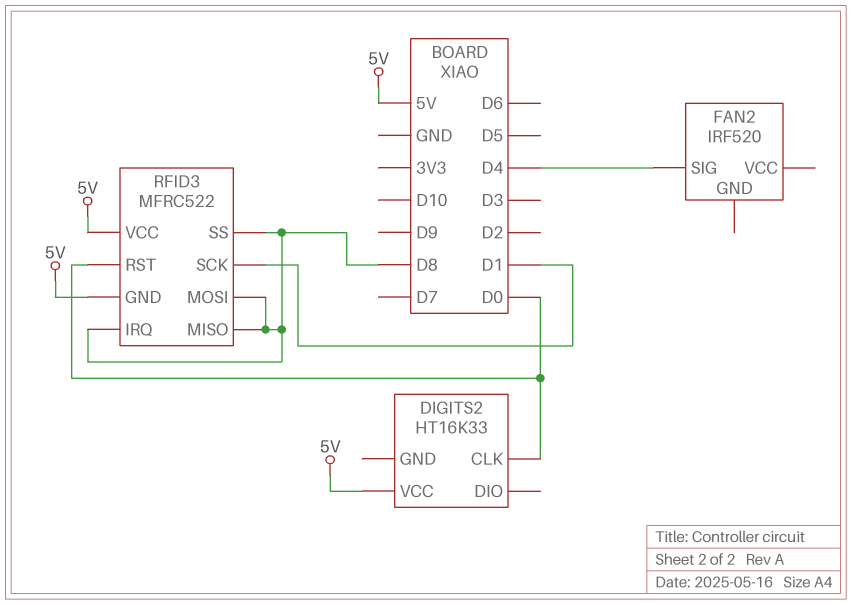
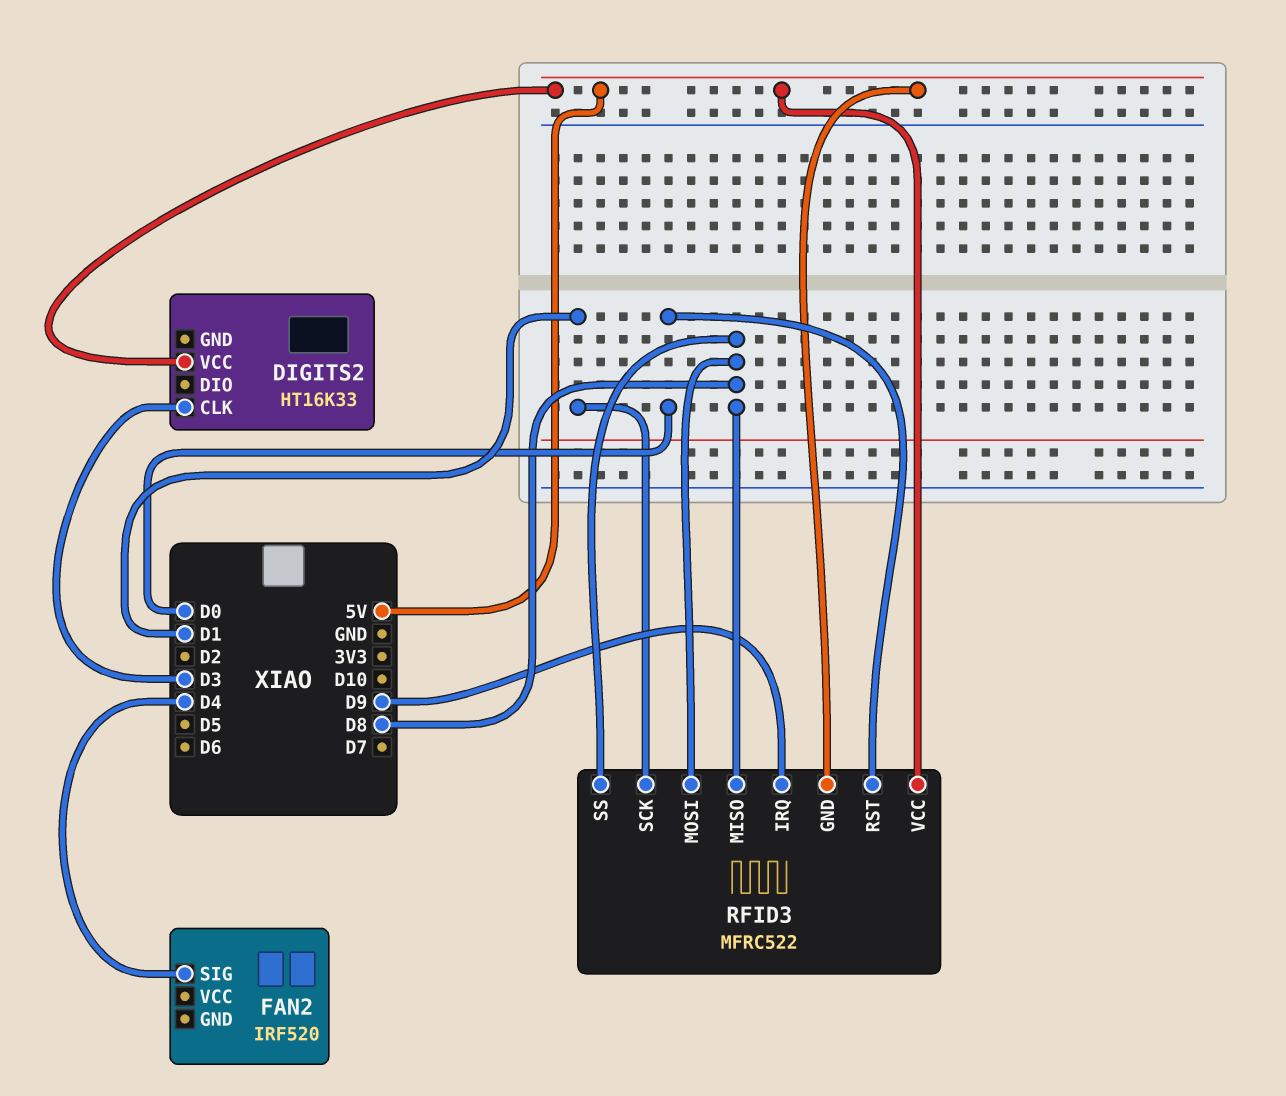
DIGITS2 pin CLK: D0 -> D3
RFID3 pin IRQ: D8 -> D9

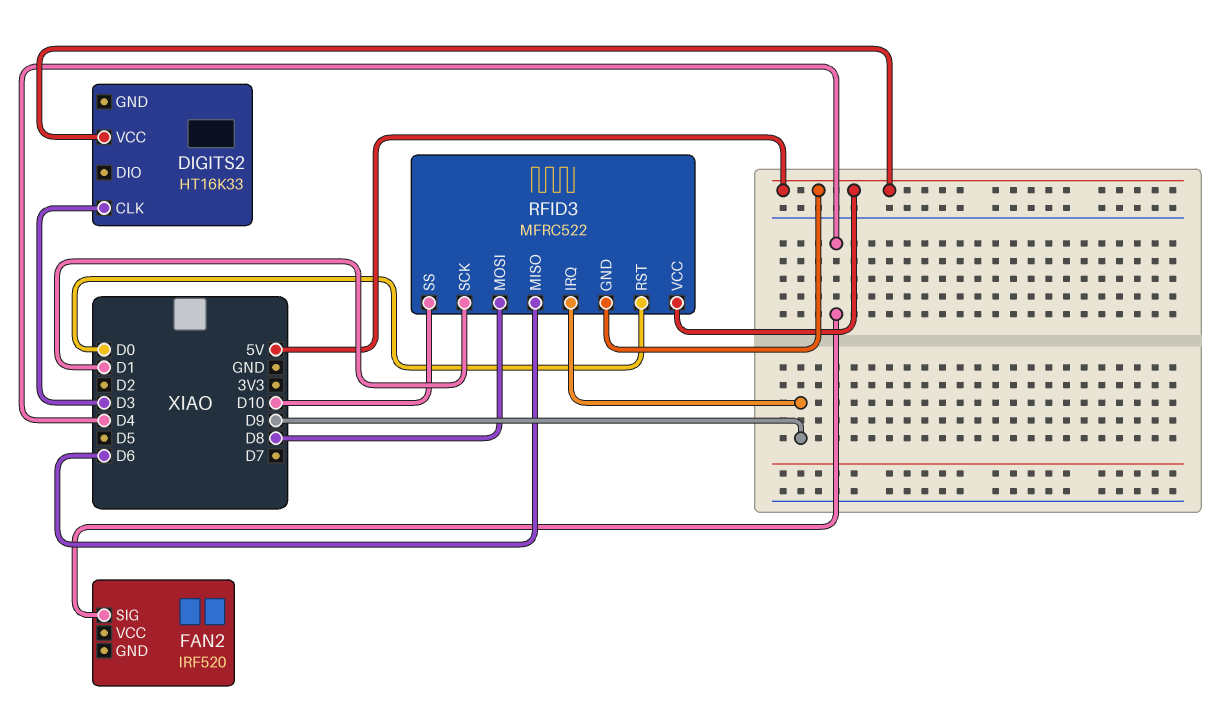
RFID3 pin MISO: D8 -> D6
RFID3 pin SS: D8 -> D10

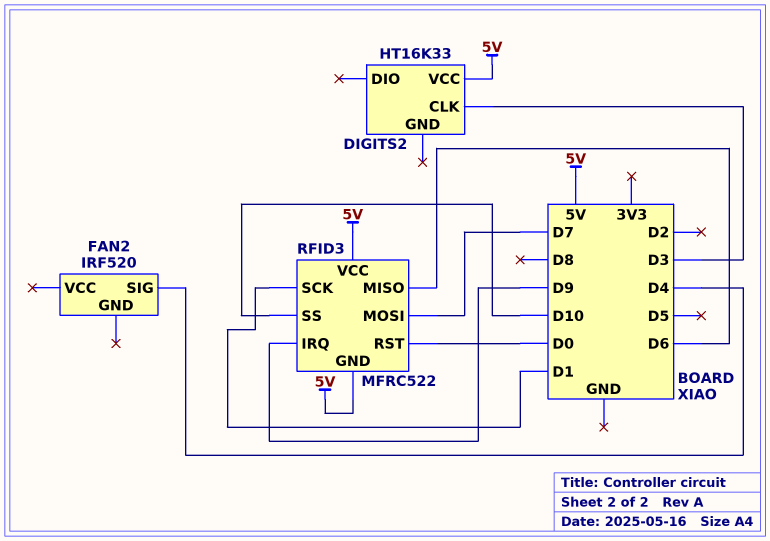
RFID3 pin MOSI: D8 -> D7

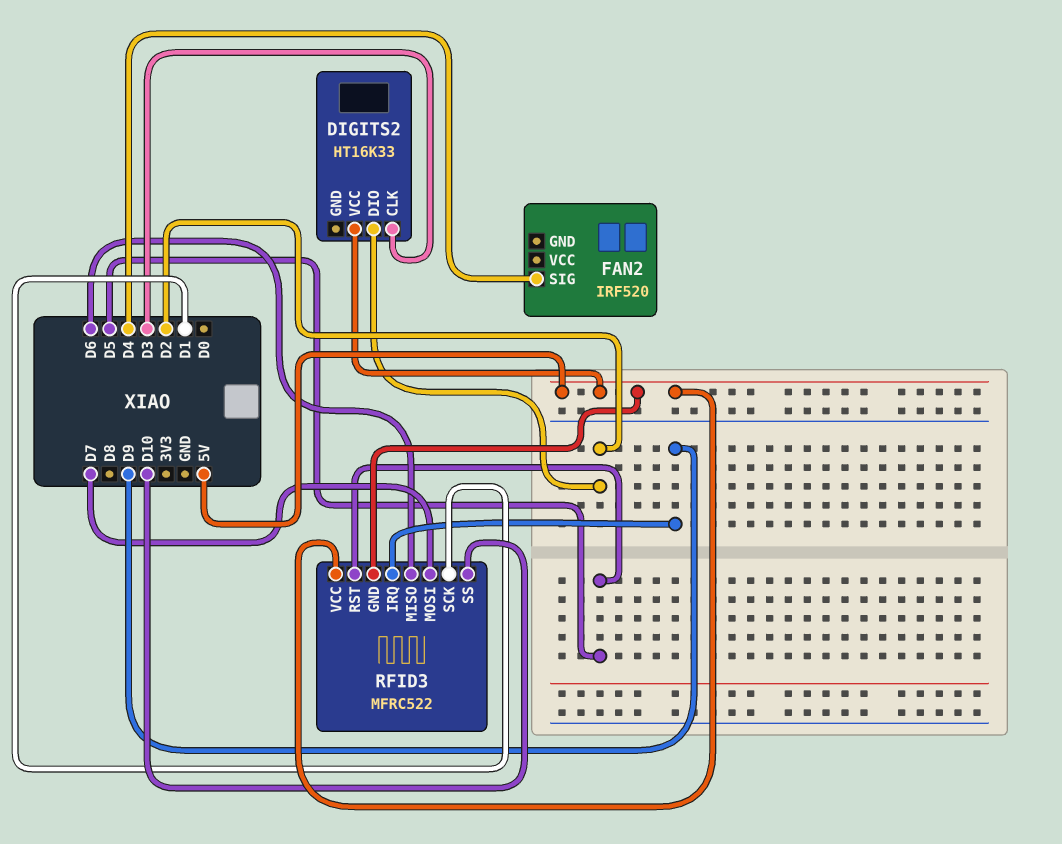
DIGITS2 pin DIO: none -> D2
RFID3 pin RST: D0 -> D5

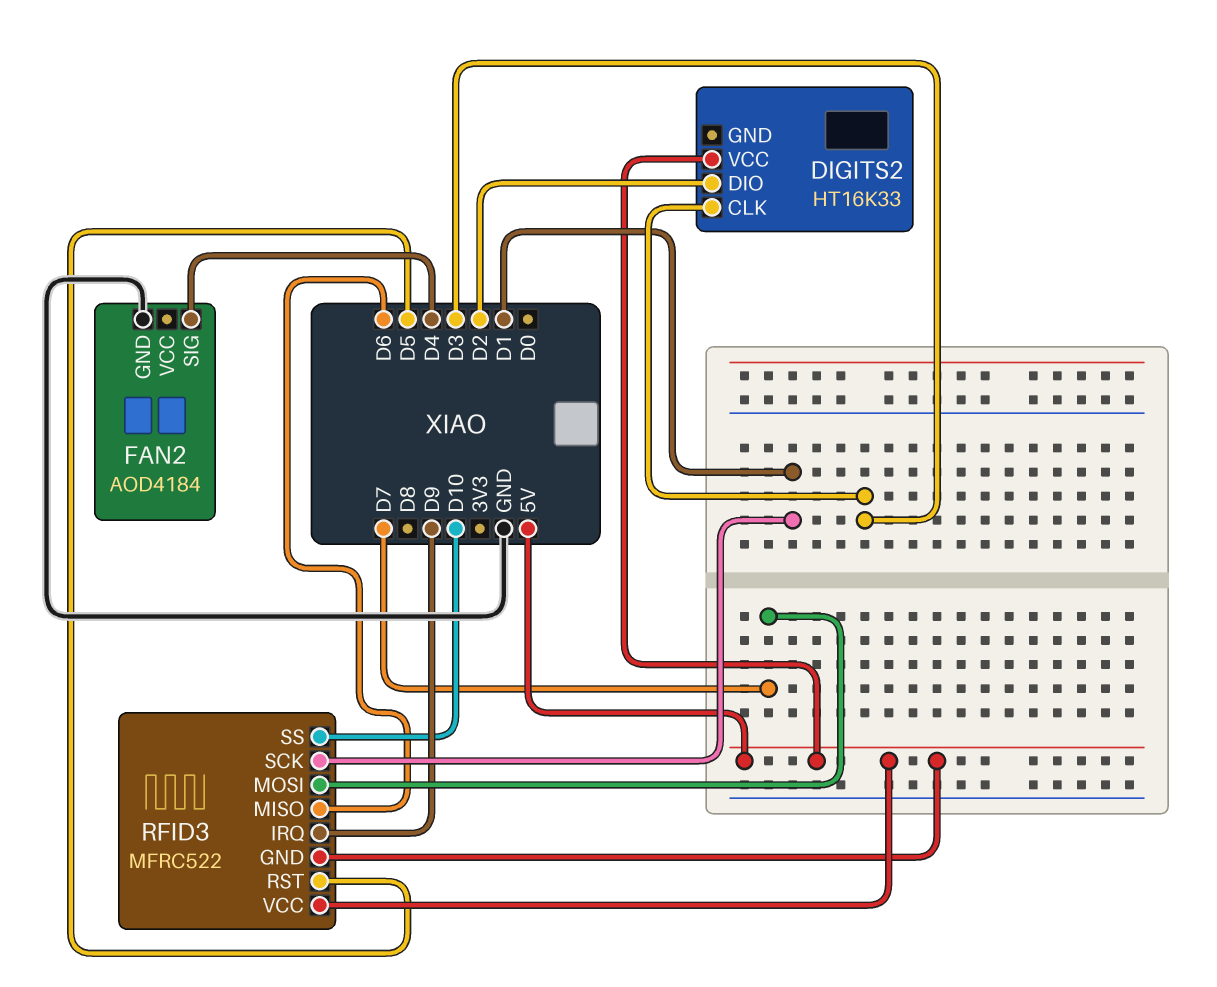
FAN2: IRF520 -> AOD4184
FAN2 pin GND: none -> GND

